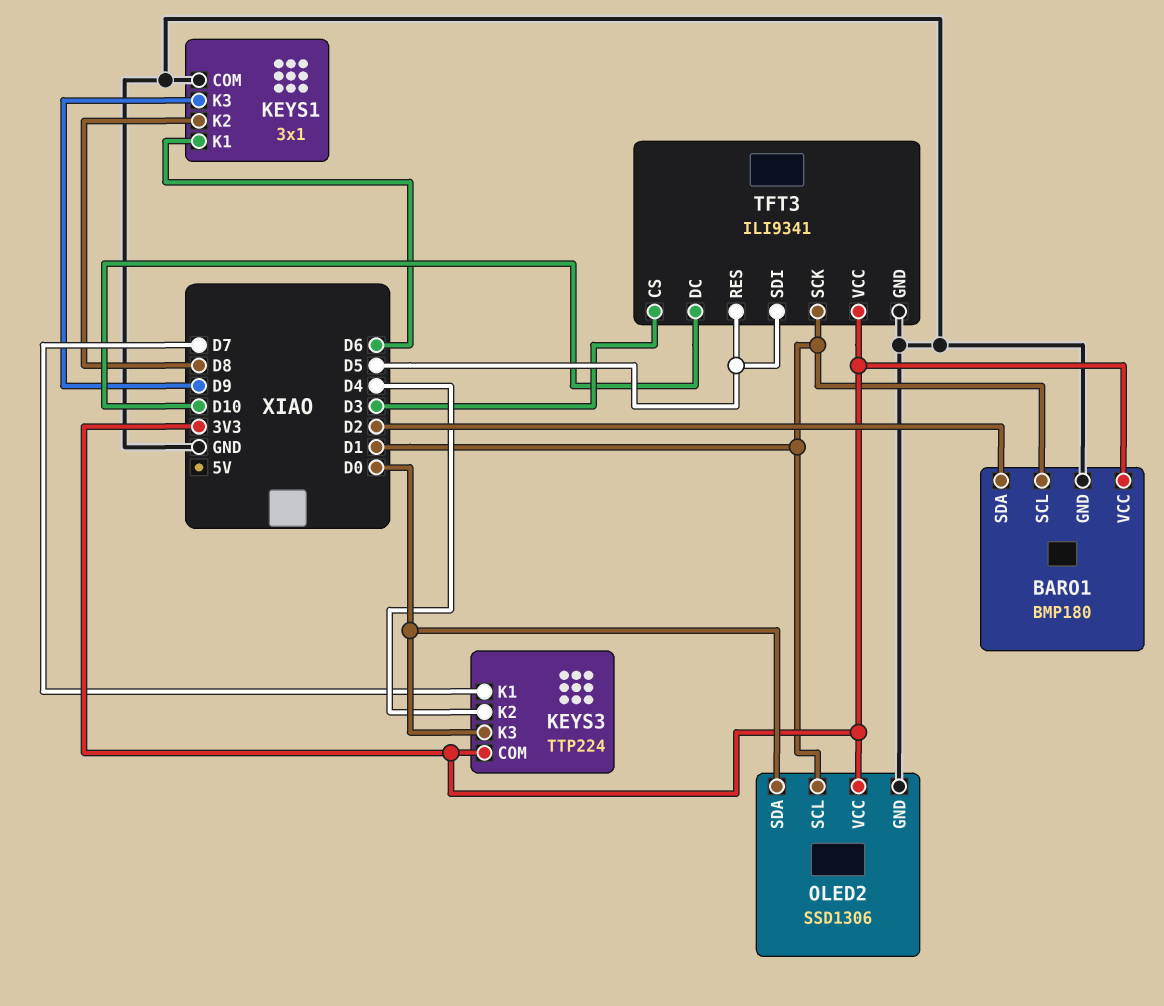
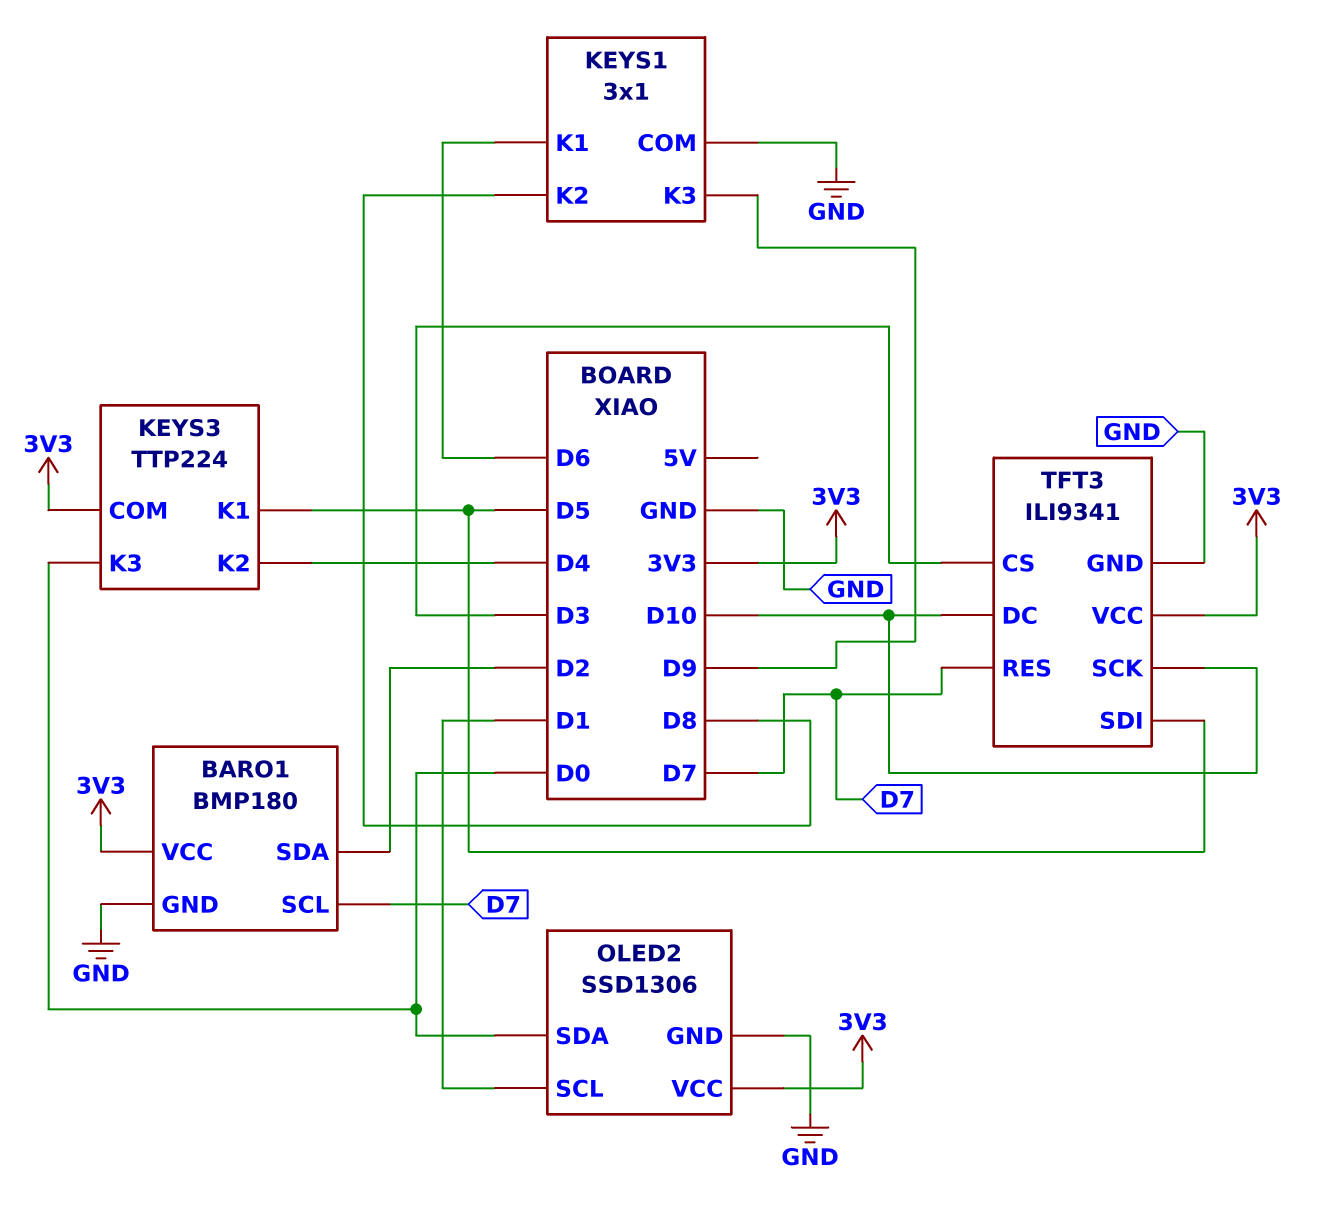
BARO1 pin SCL: D1 -> D7
KEYS3 pin K1: D7 -> D5
TFT3 pin RES: D5 -> D7
TFT3 pin SCK: D1 -> D10

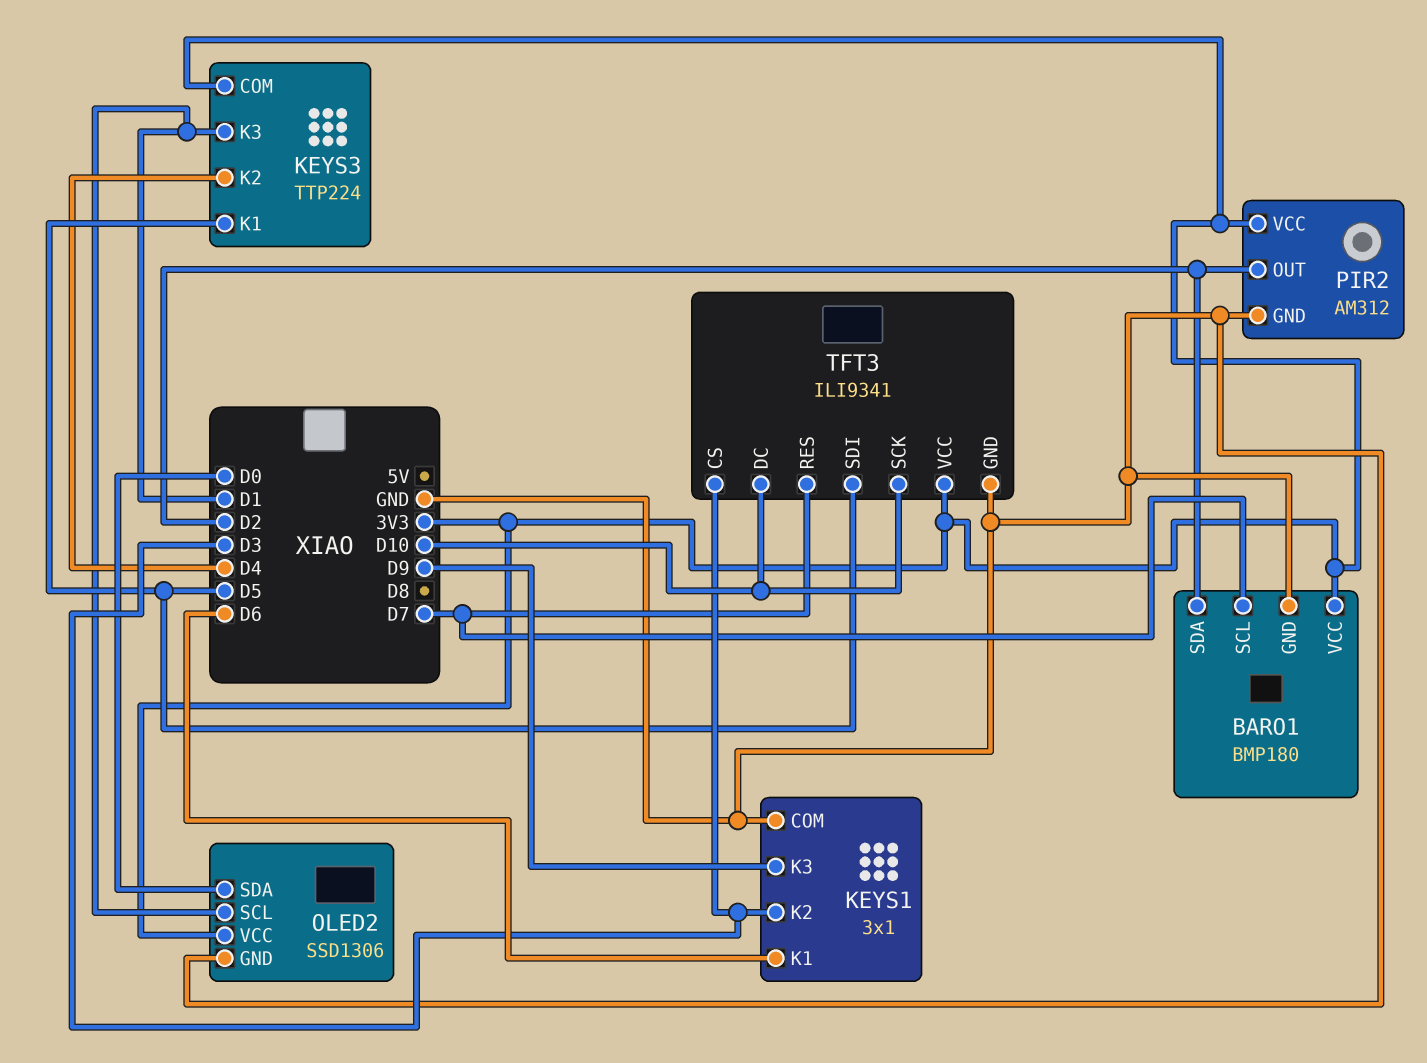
KEYS1 pin K2: D8 -> D3
KEYS3 pin K3: D0 -> D1
PIR2: none -> AM312
PIR2 pin GND: none -> GND
PIR2 pin OUT: none -> D2
PIR2 pin VCC: none -> 3V3

